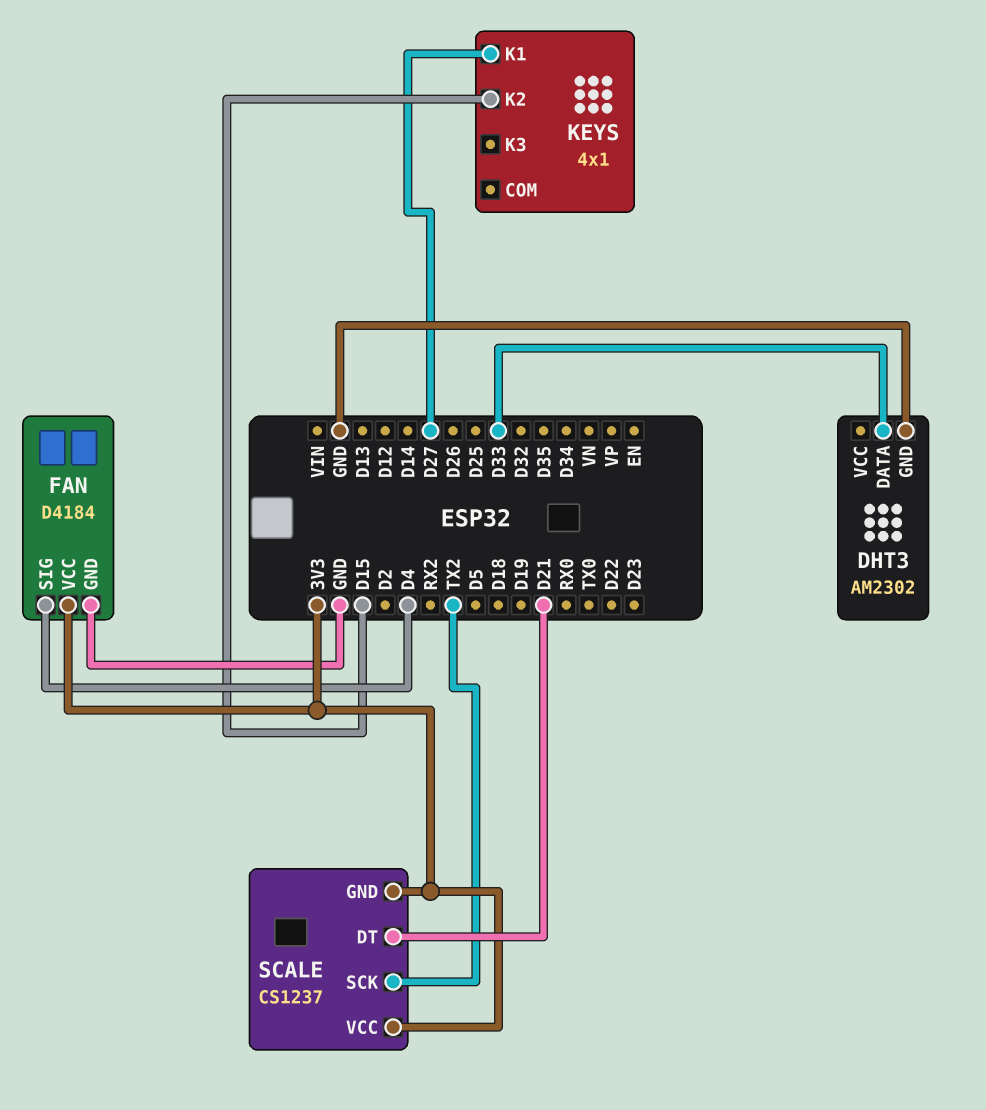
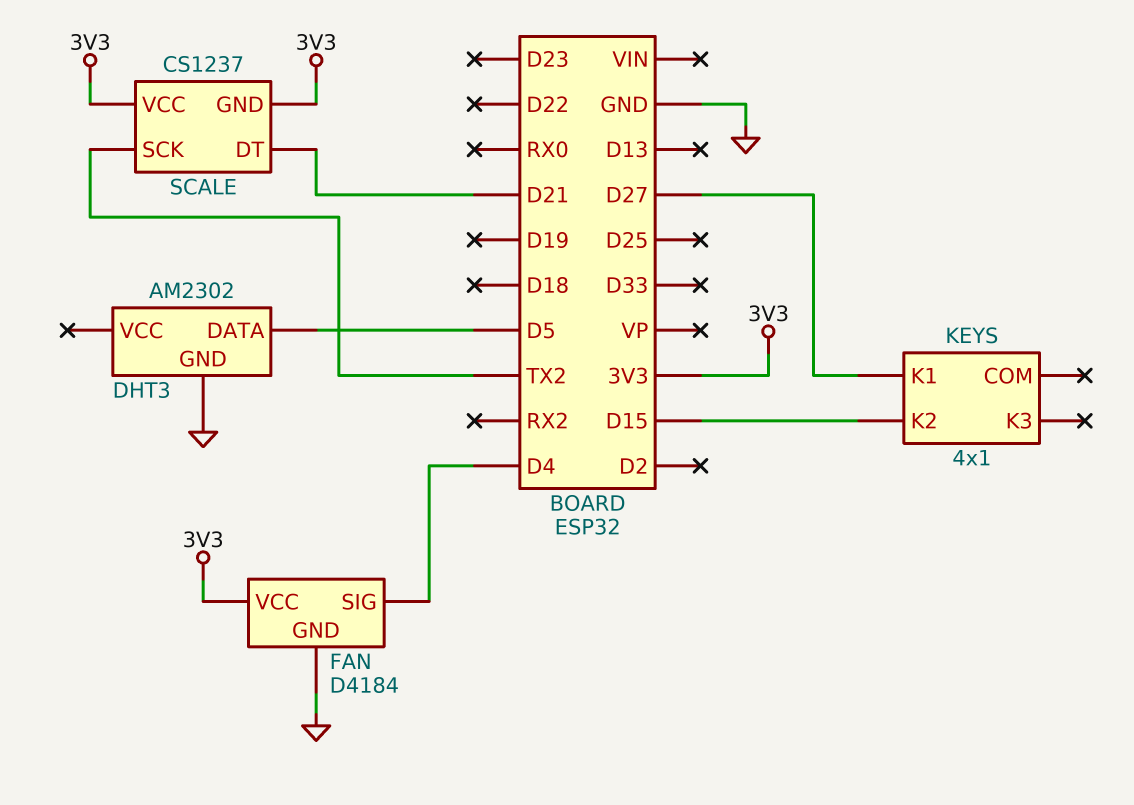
DHT3 pin DATA: D33 -> D5

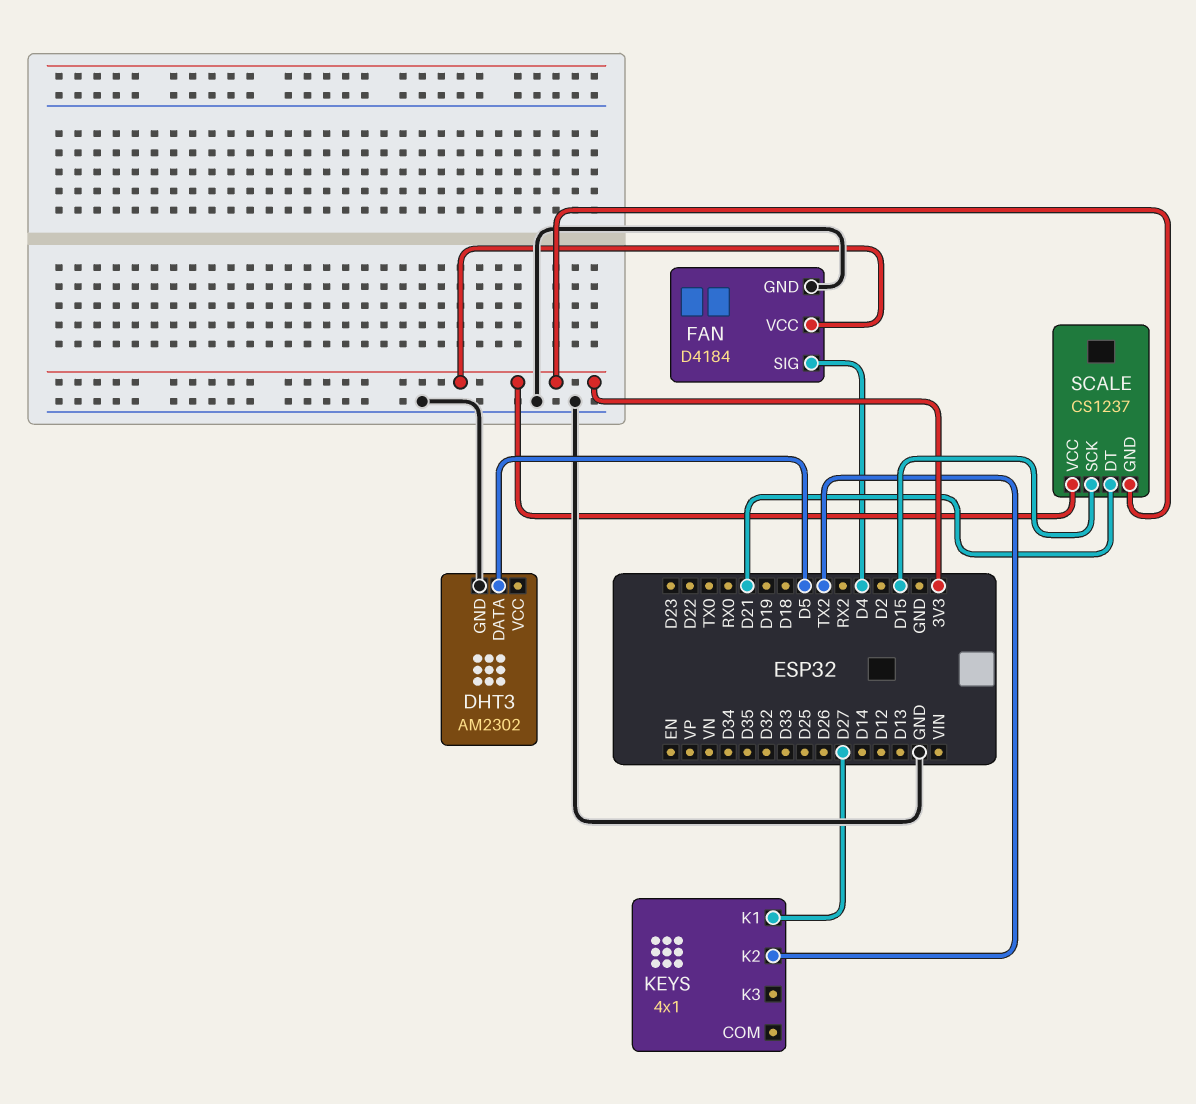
KEYS pin K2: D15 -> TX2
SCALE pin SCK: TX2 -> D15

